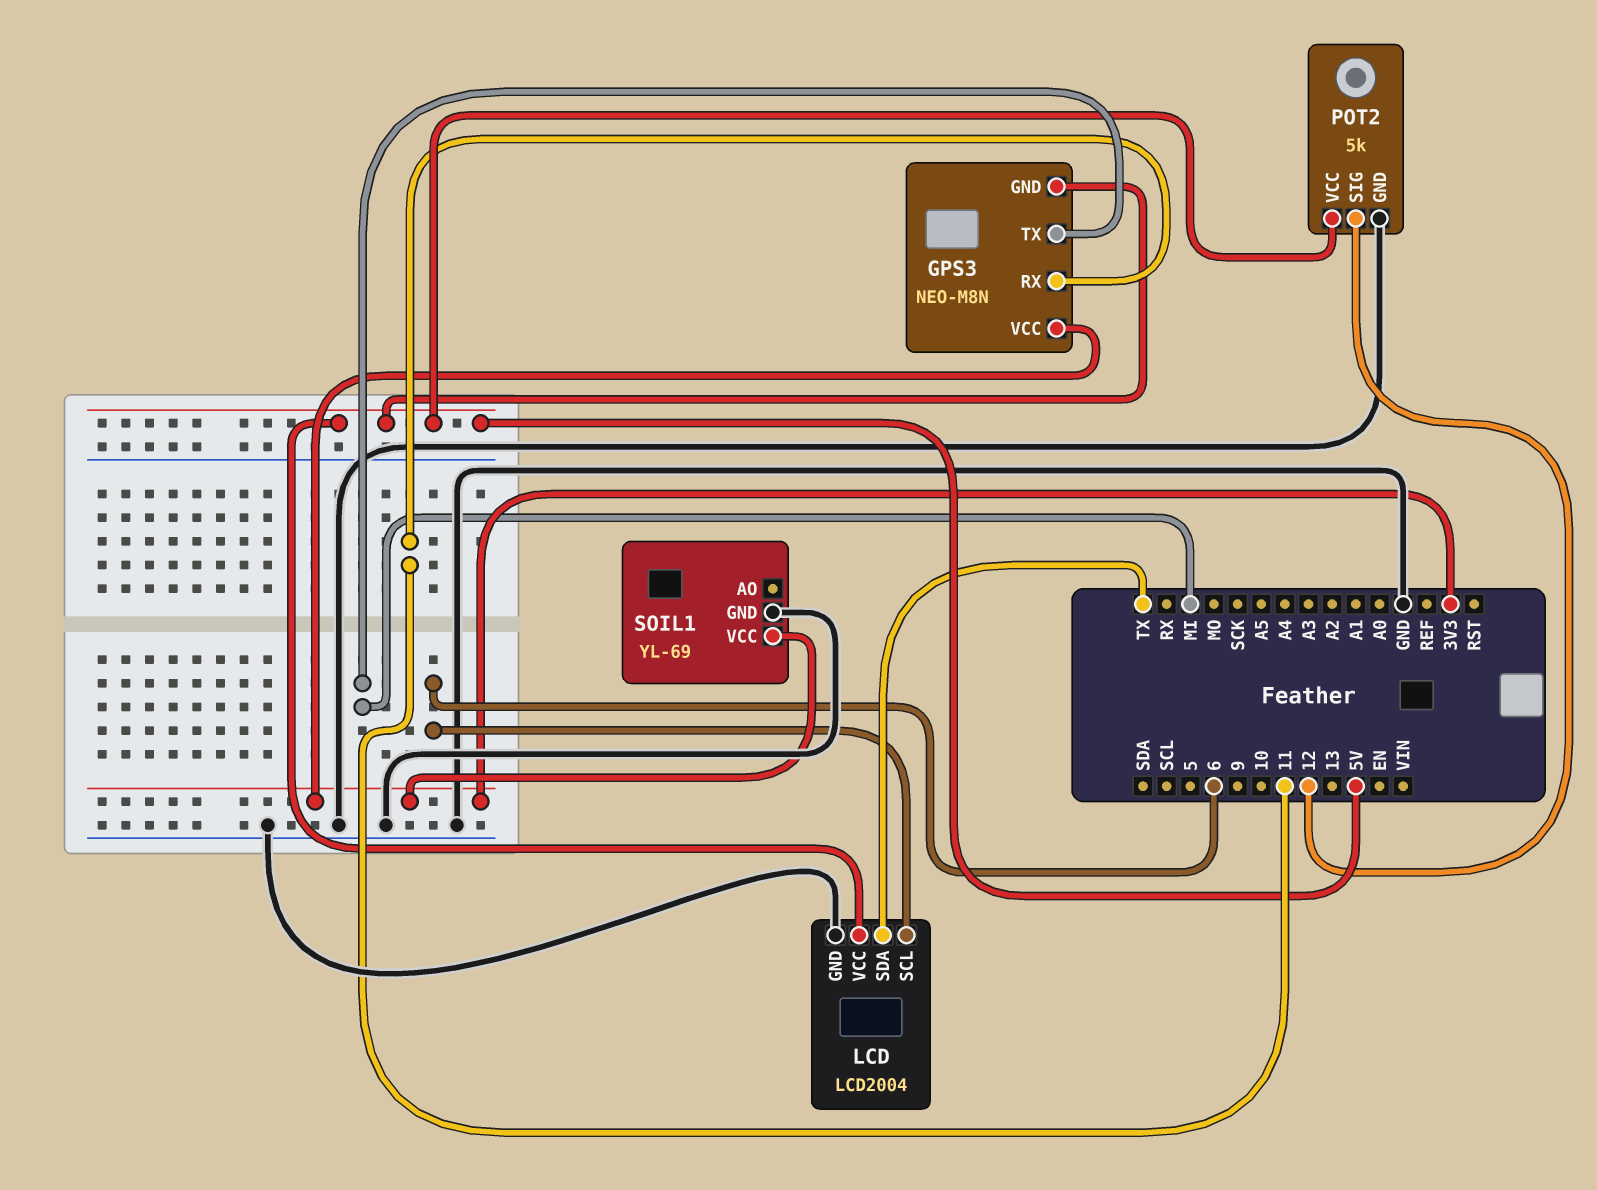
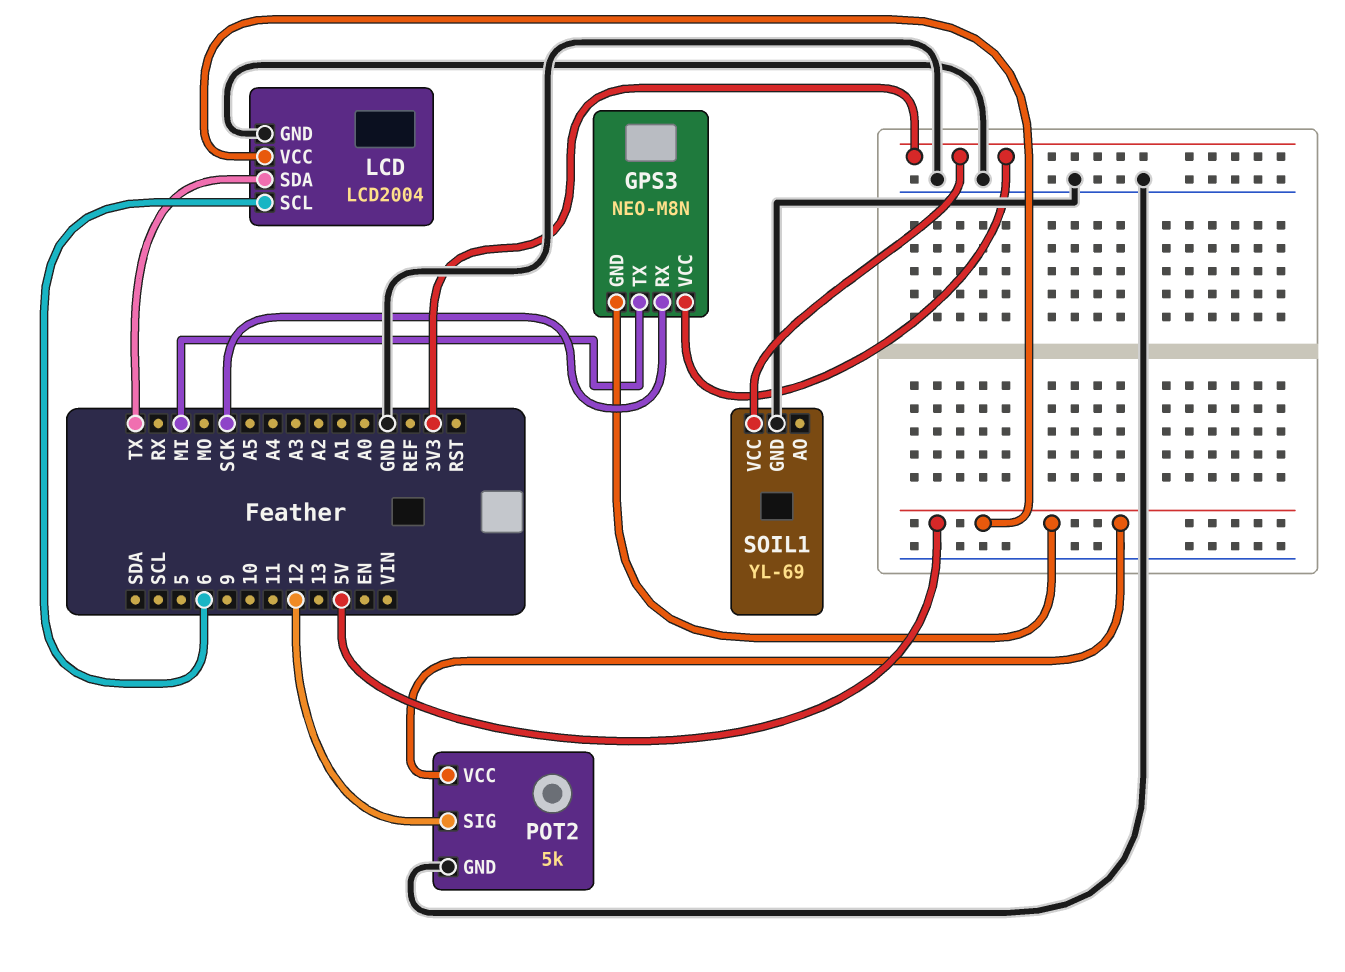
GPS3 pin RX: 11 -> SCK

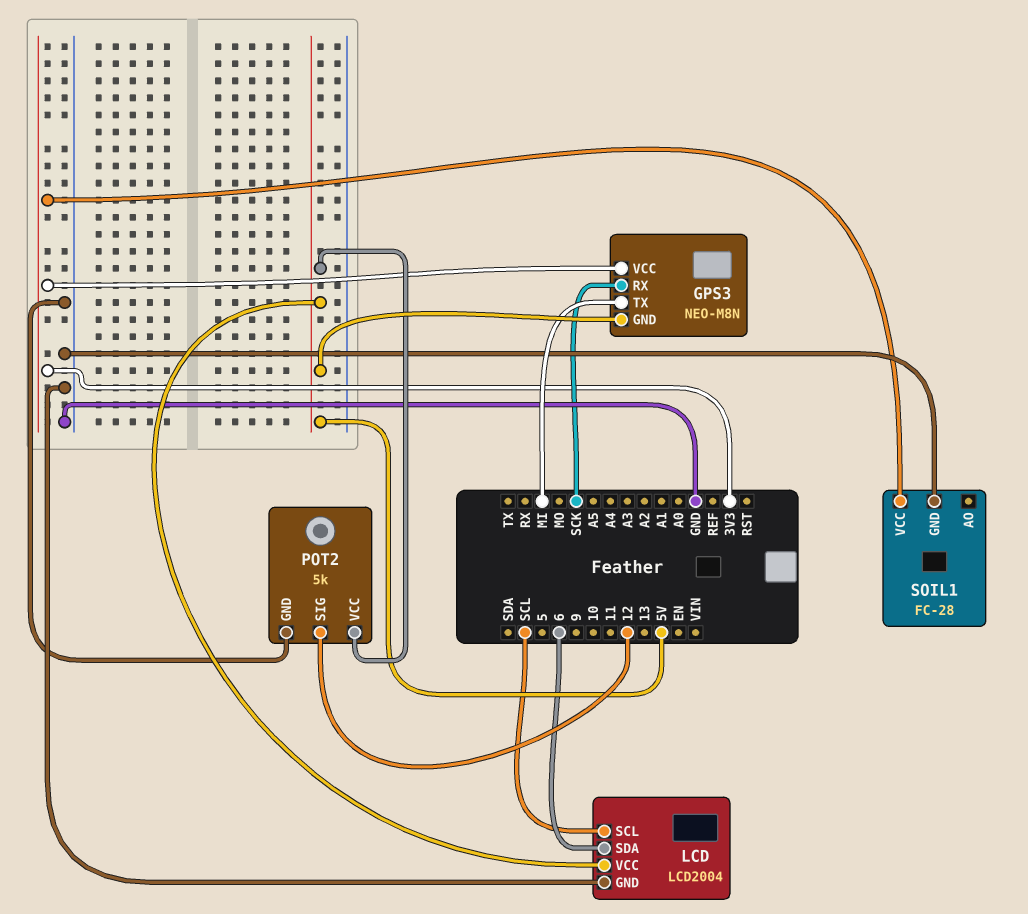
LCD pin SCL: 6 -> SCL
LCD pin SDA: TX -> 6
SOIL1: YL-69 -> FC-28

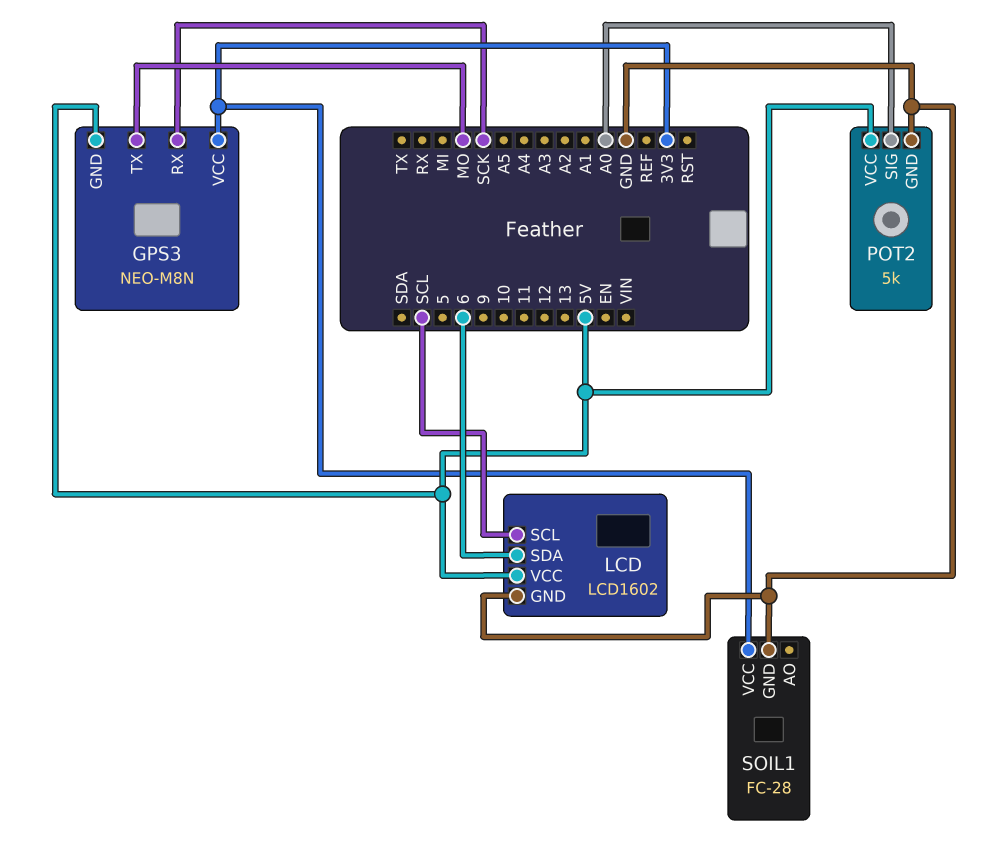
GPS3 pin TX: MI -> MO
LCD: LCD2004 -> LCD1602
POT2 pin SIG: 12 -> A0

